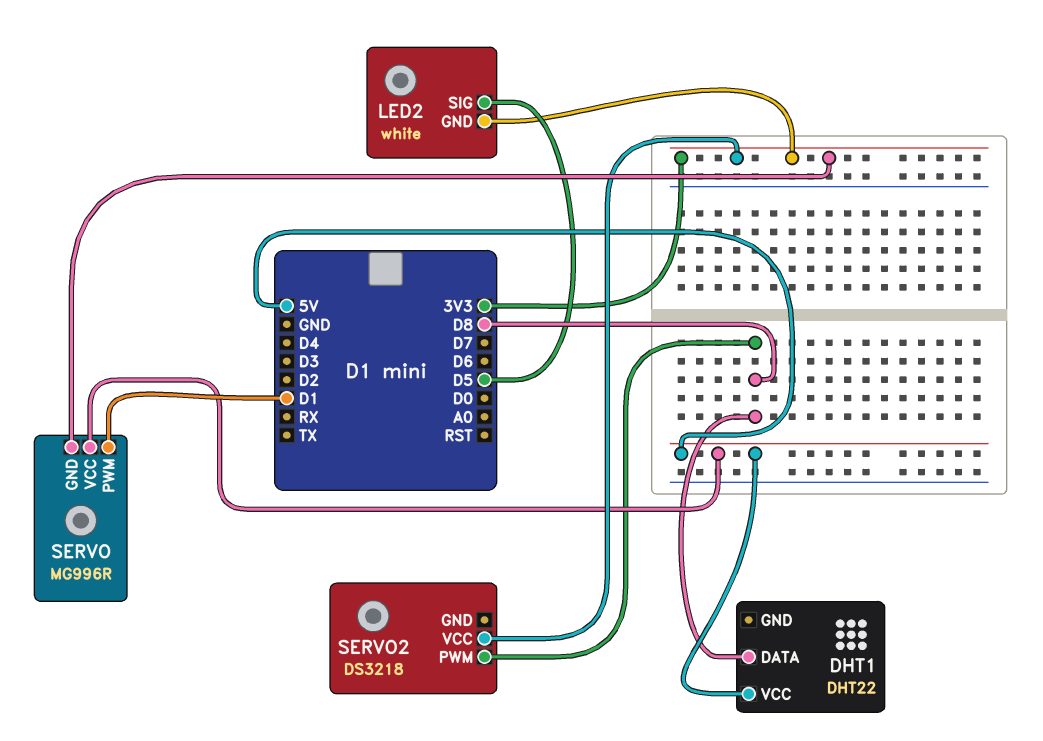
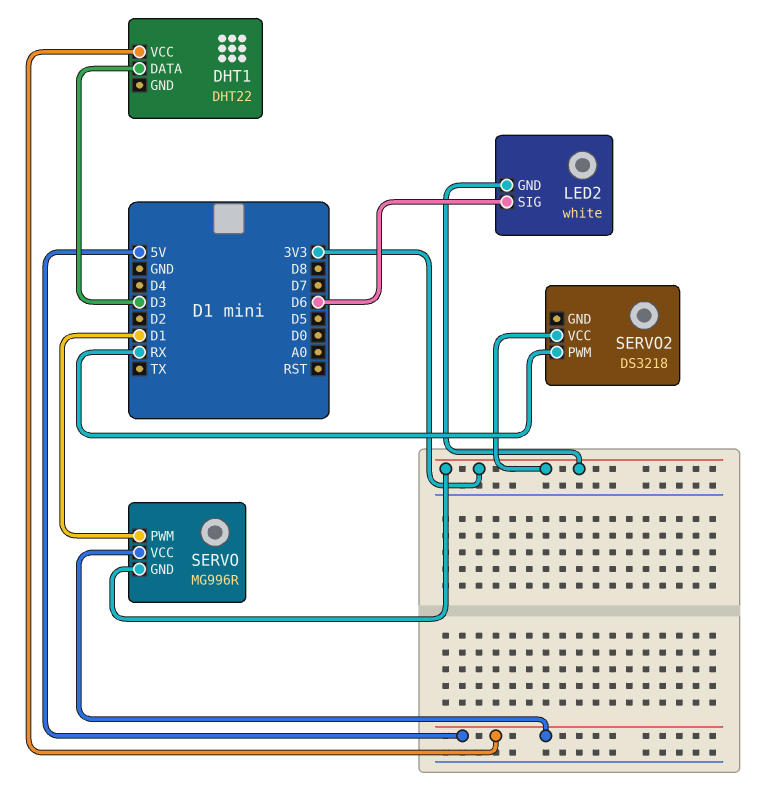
DHT1 pin DATA: D8 -> D3
LED2 pin SIG: D5 -> D6
SERVO2 pin PWM: D8 -> RX

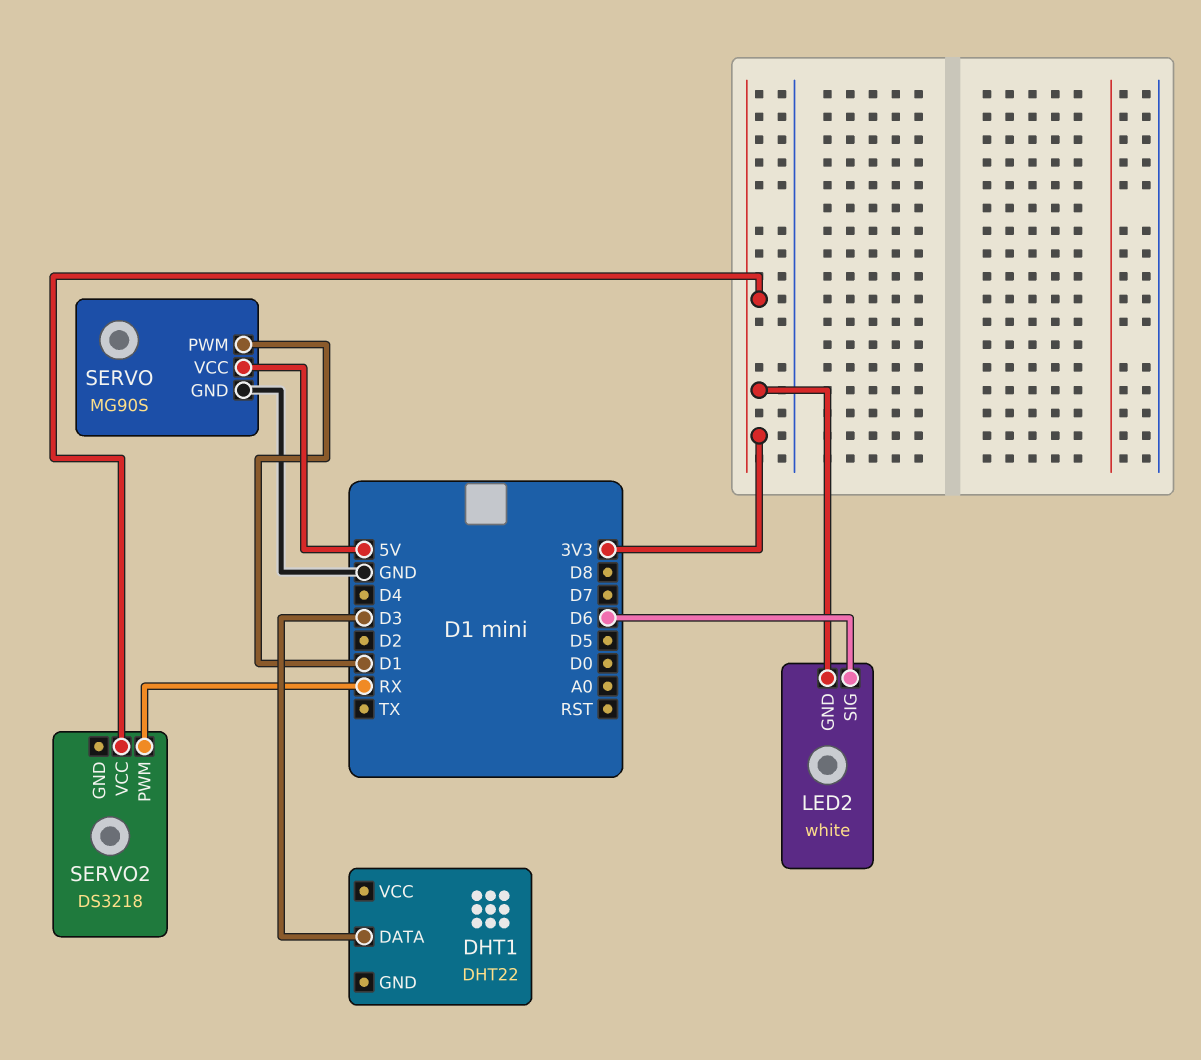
DHT1 pin VCC: 5V -> none
SERVO: MG996R -> MG90S
SERVO pin GND: 3V3 -> GND

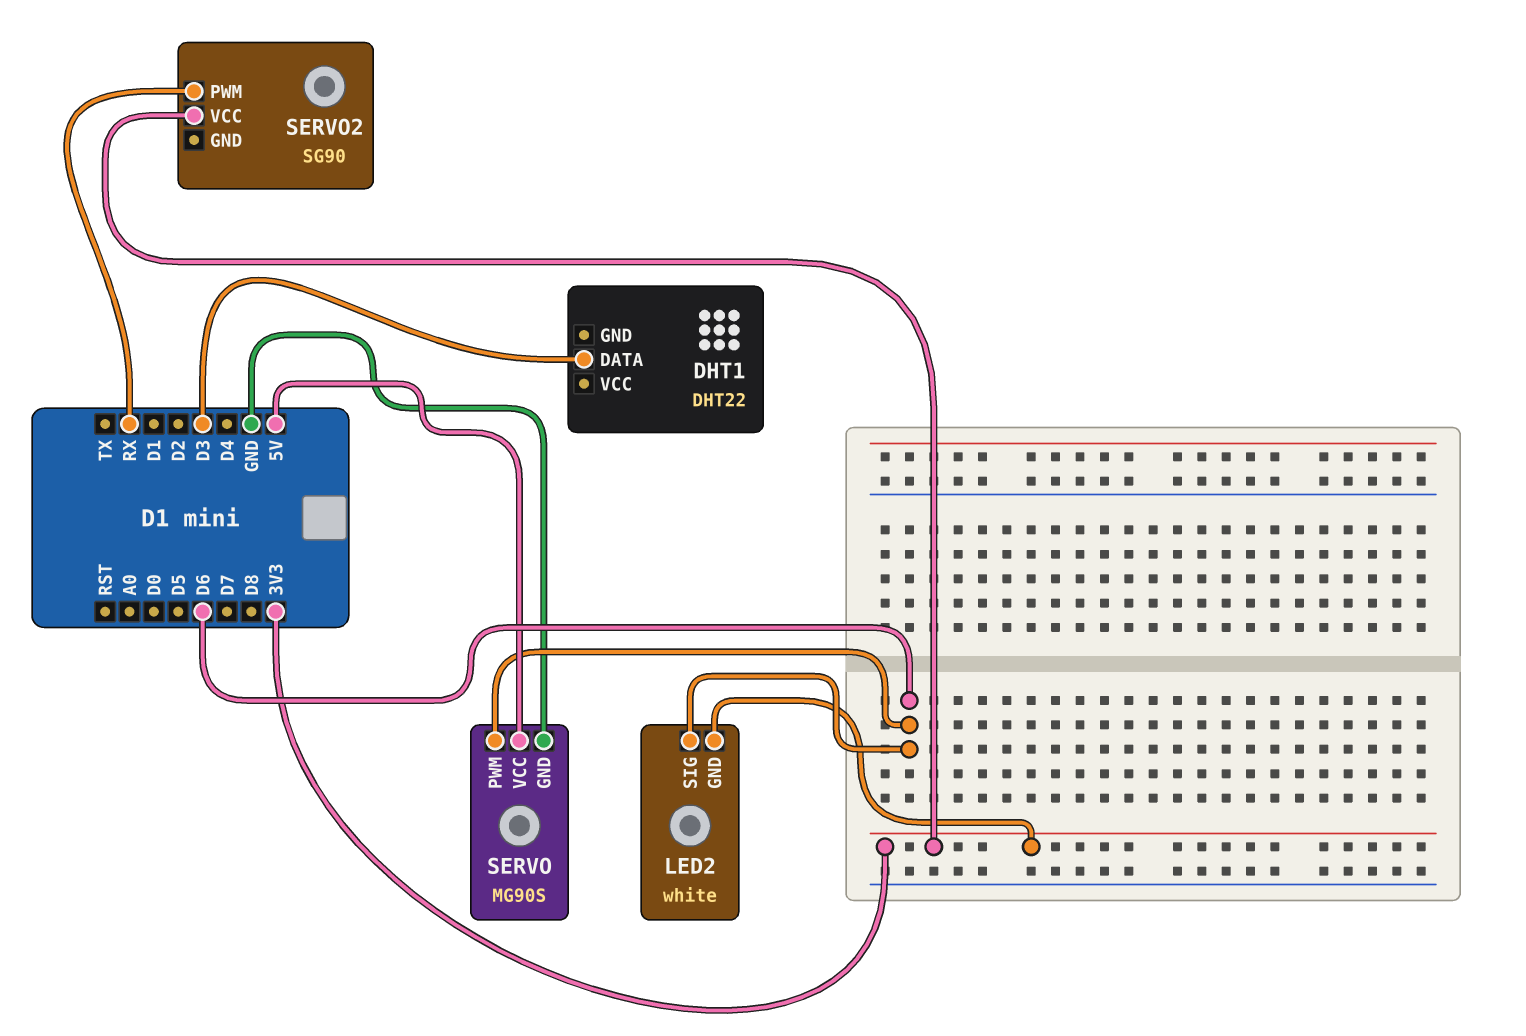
SERVO pin PWM: D1 -> D6
SERVO2: DS3218 -> SG90

